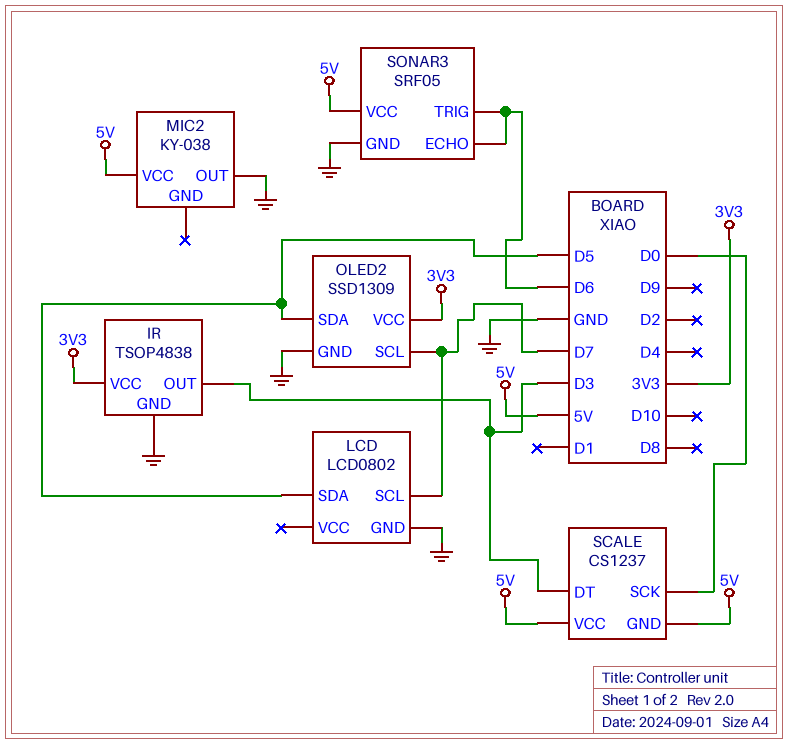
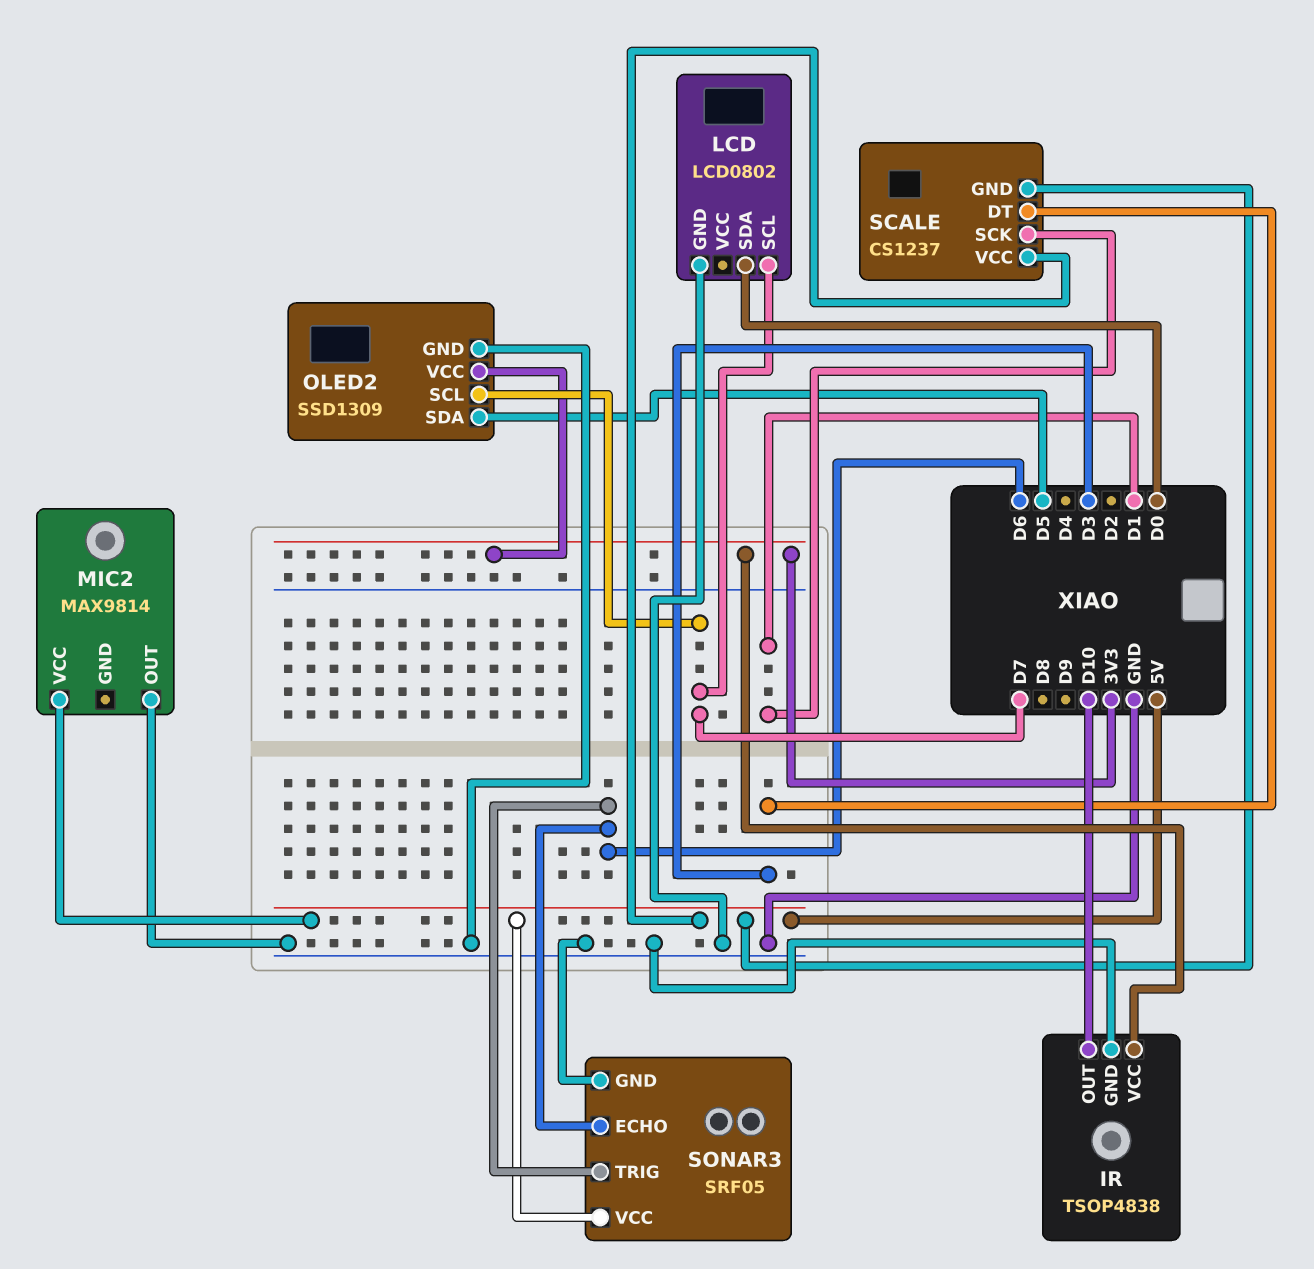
IR pin OUT: D3 -> D10
LCD pin SDA: D5 -> D0
MIC2: KY-038 -> MAX9814
SCALE pin SCK: D0 -> D1

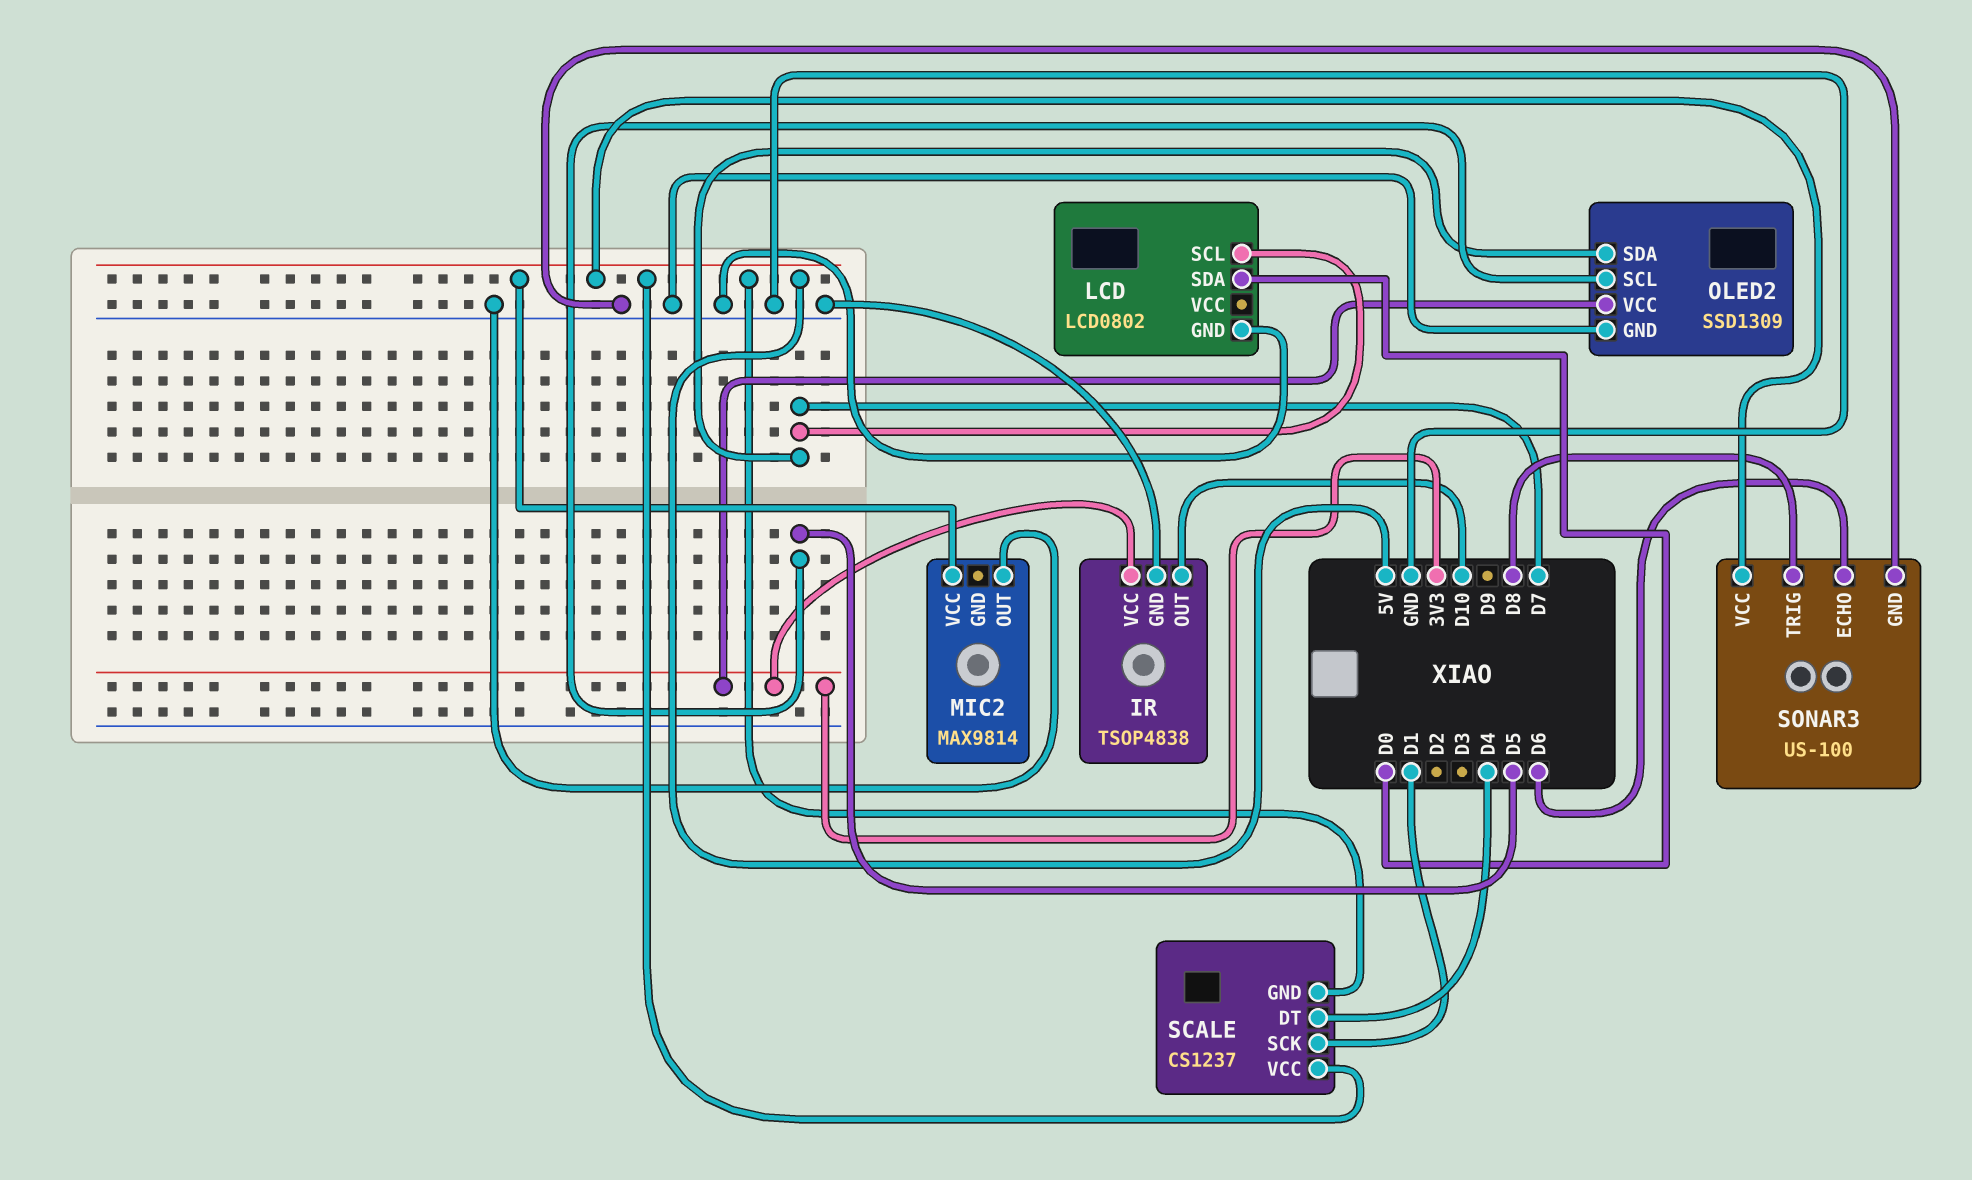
OLED2 pin SCL: D7 -> D5
OLED2 pin SDA: D5 -> D7
SCALE pin DT: D3 -> D4
SONAR3: SRF05 -> US-100
SONAR3 pin TRIG: D6 -> D8

